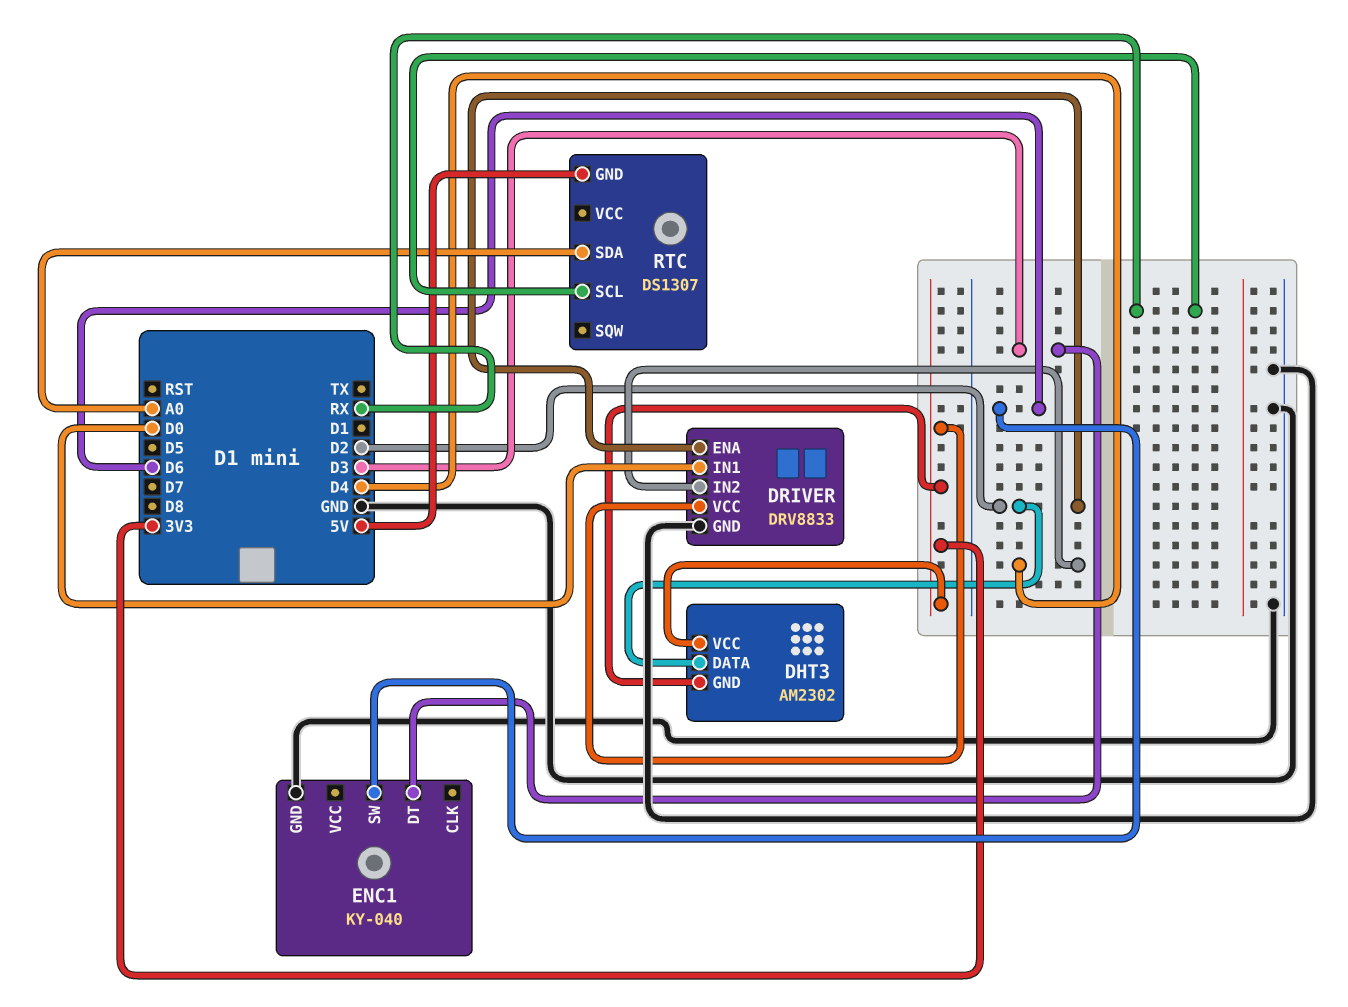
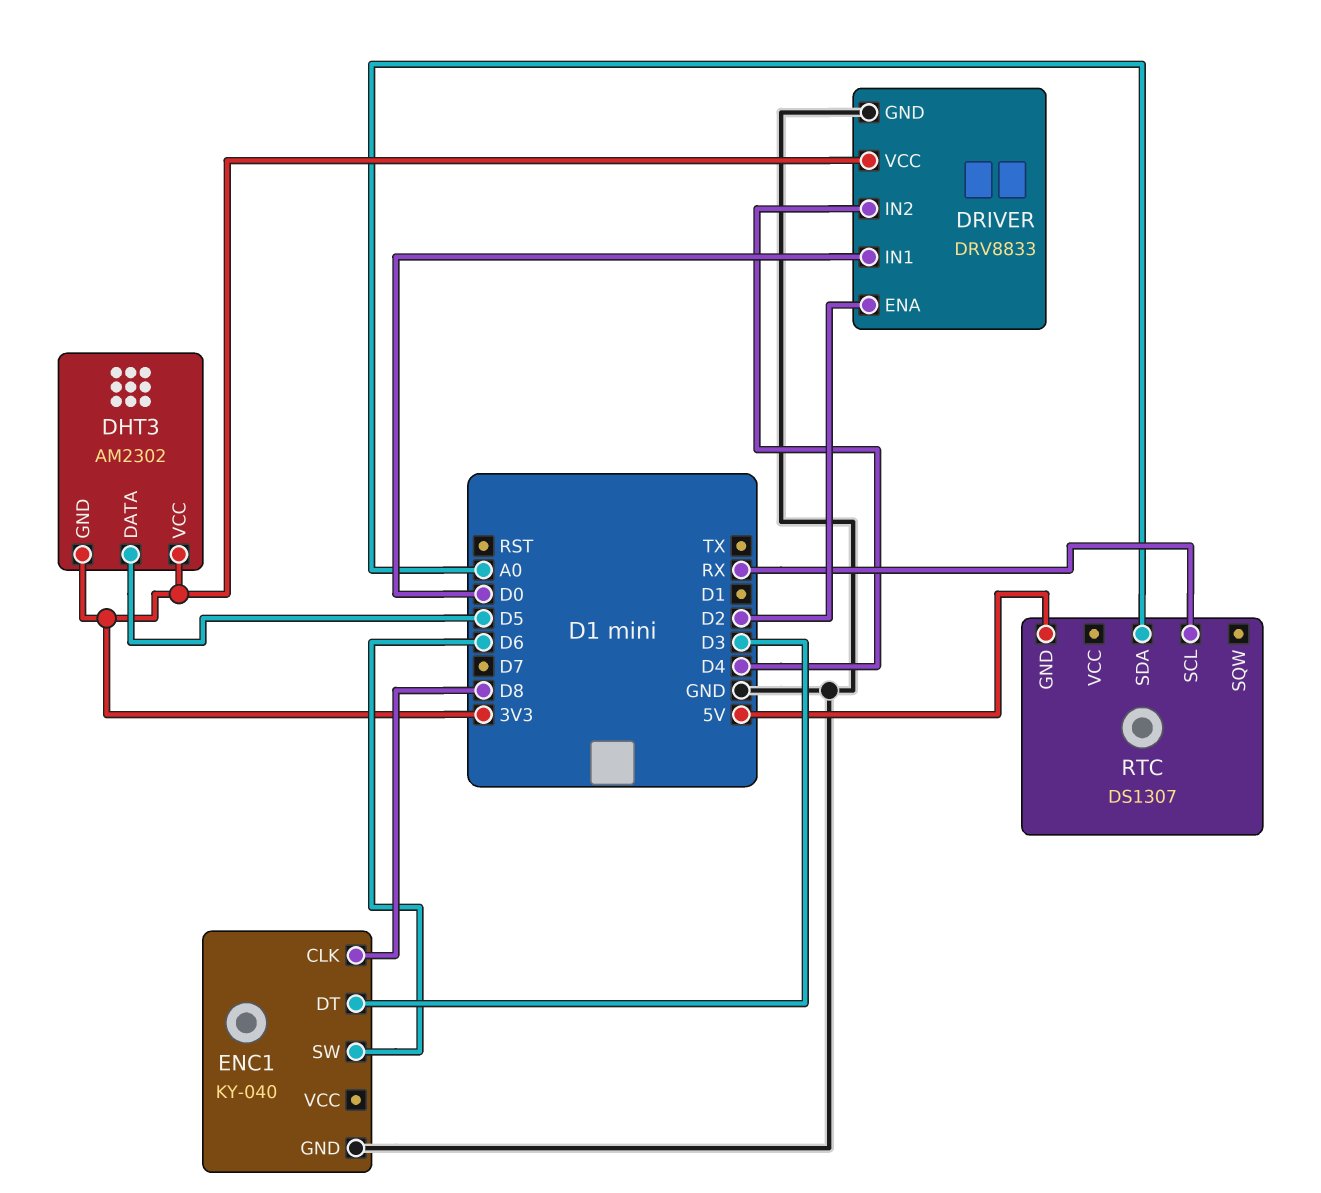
DHT3 pin DATA: D2 -> D5
ENC1 pin CLK: none -> D8

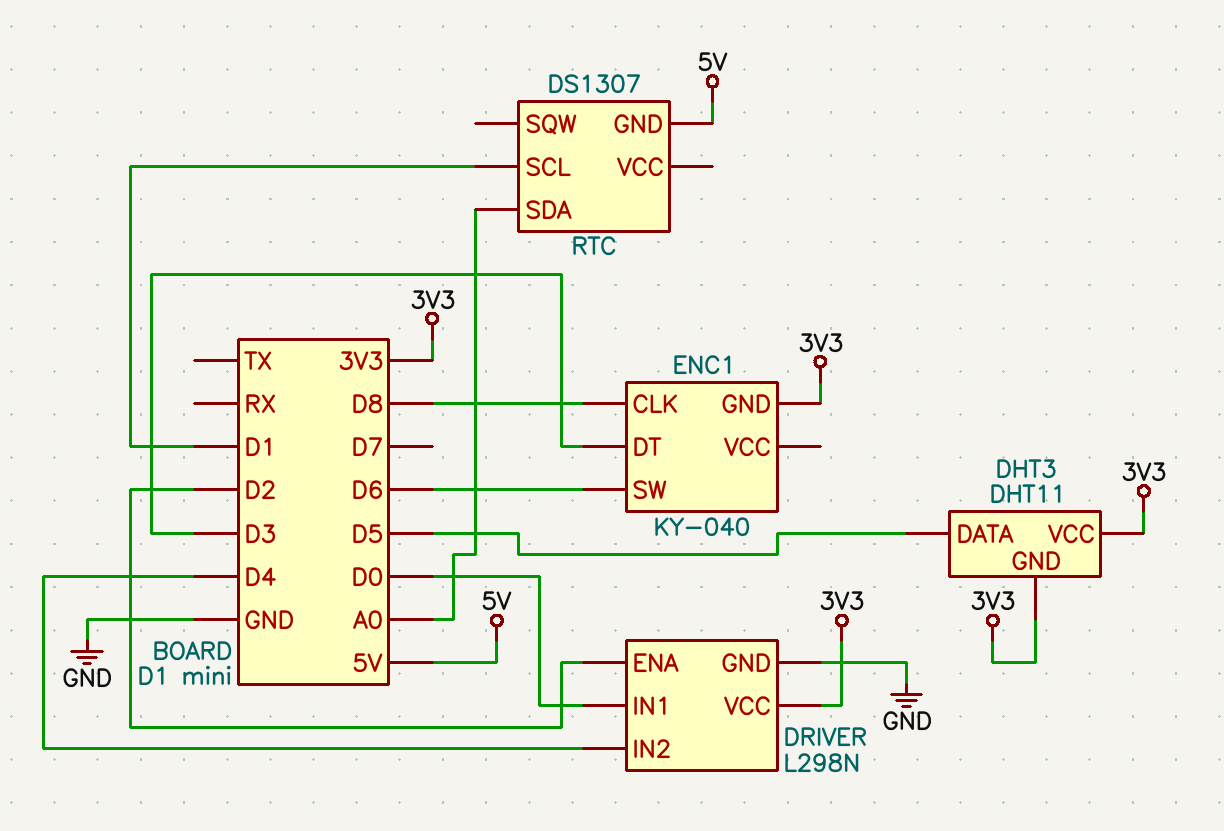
DHT3: AM2302 -> DHT11
DRIVER: DRV8833 -> L298N
ENC1 pin GND: GND -> 3V3
RTC pin SCL: RX -> D1

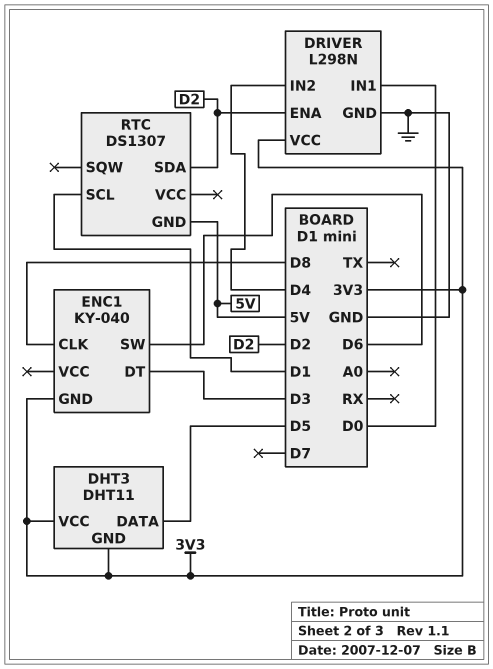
RTC pin SDA: A0 -> D2

